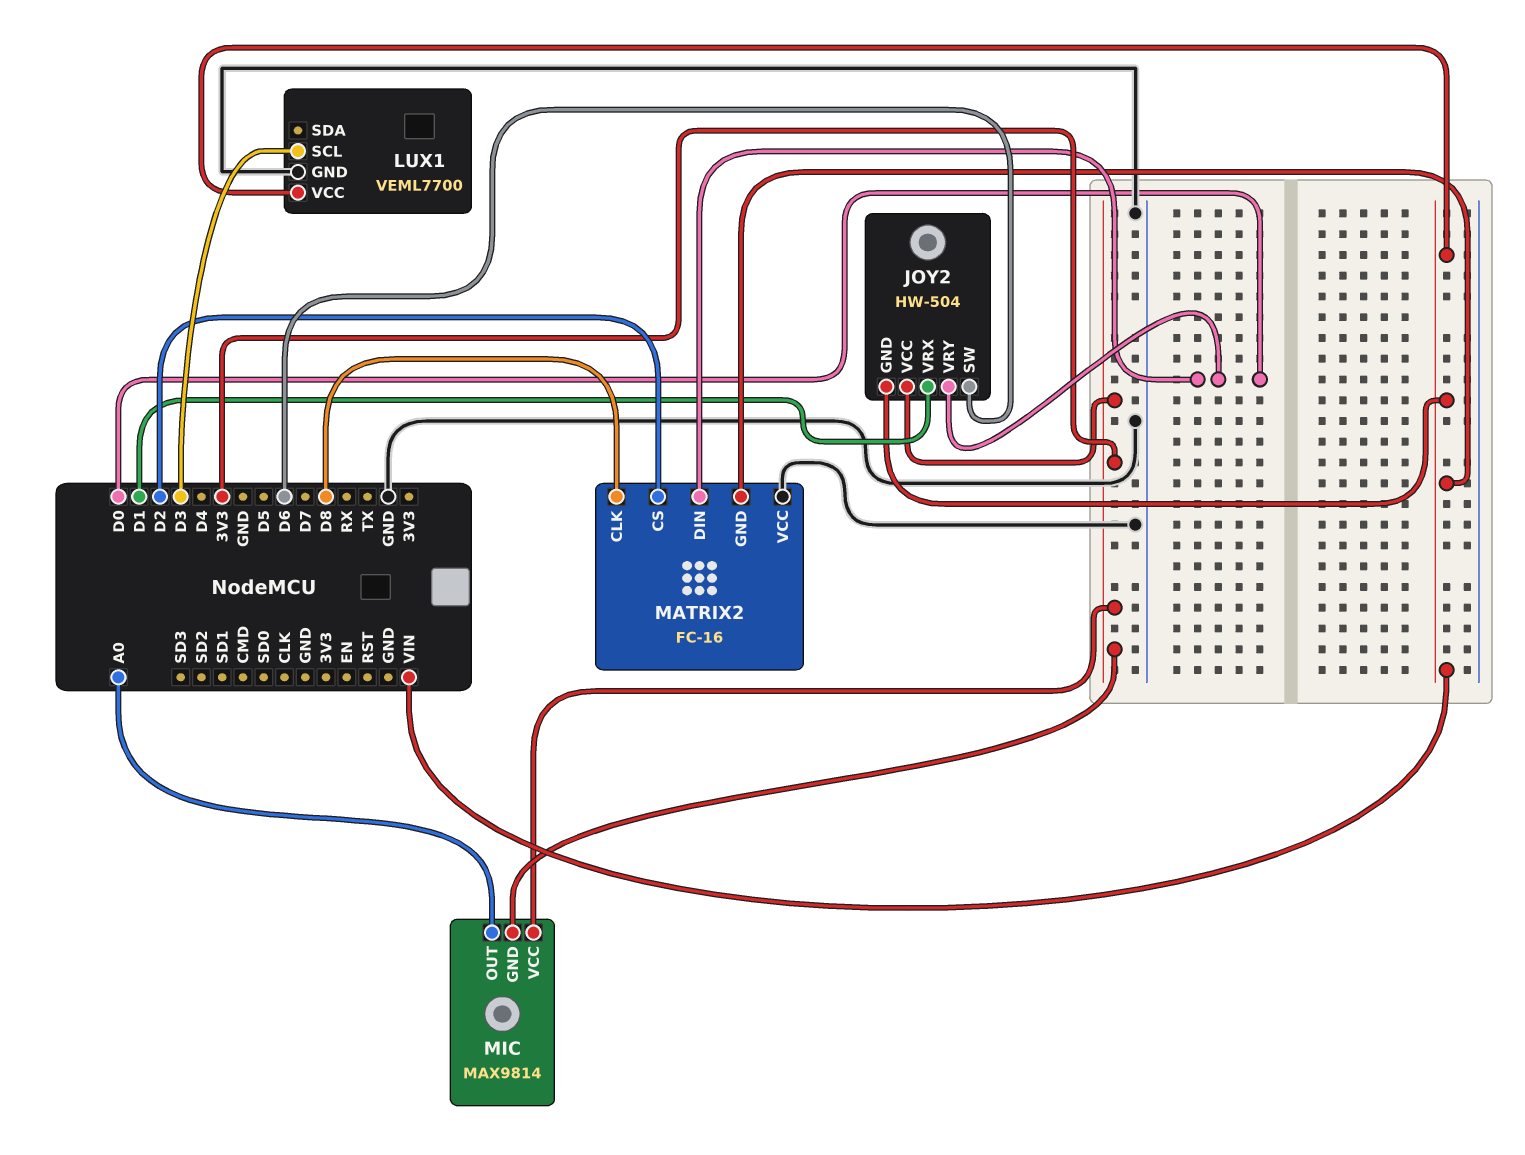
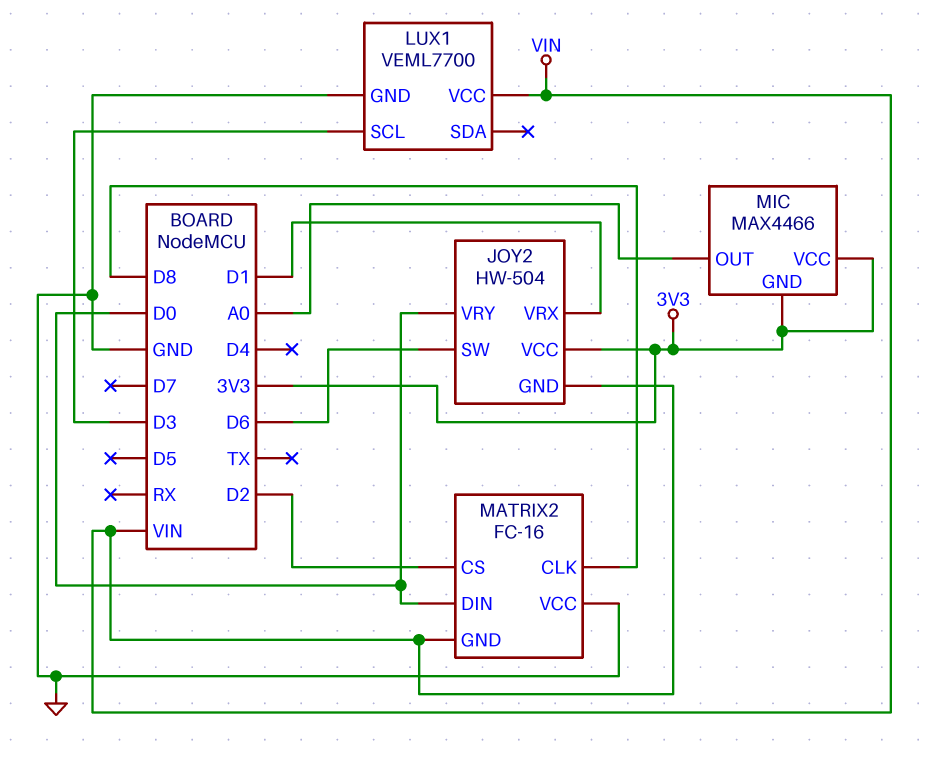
MIC: MAX9814 -> MAX4466

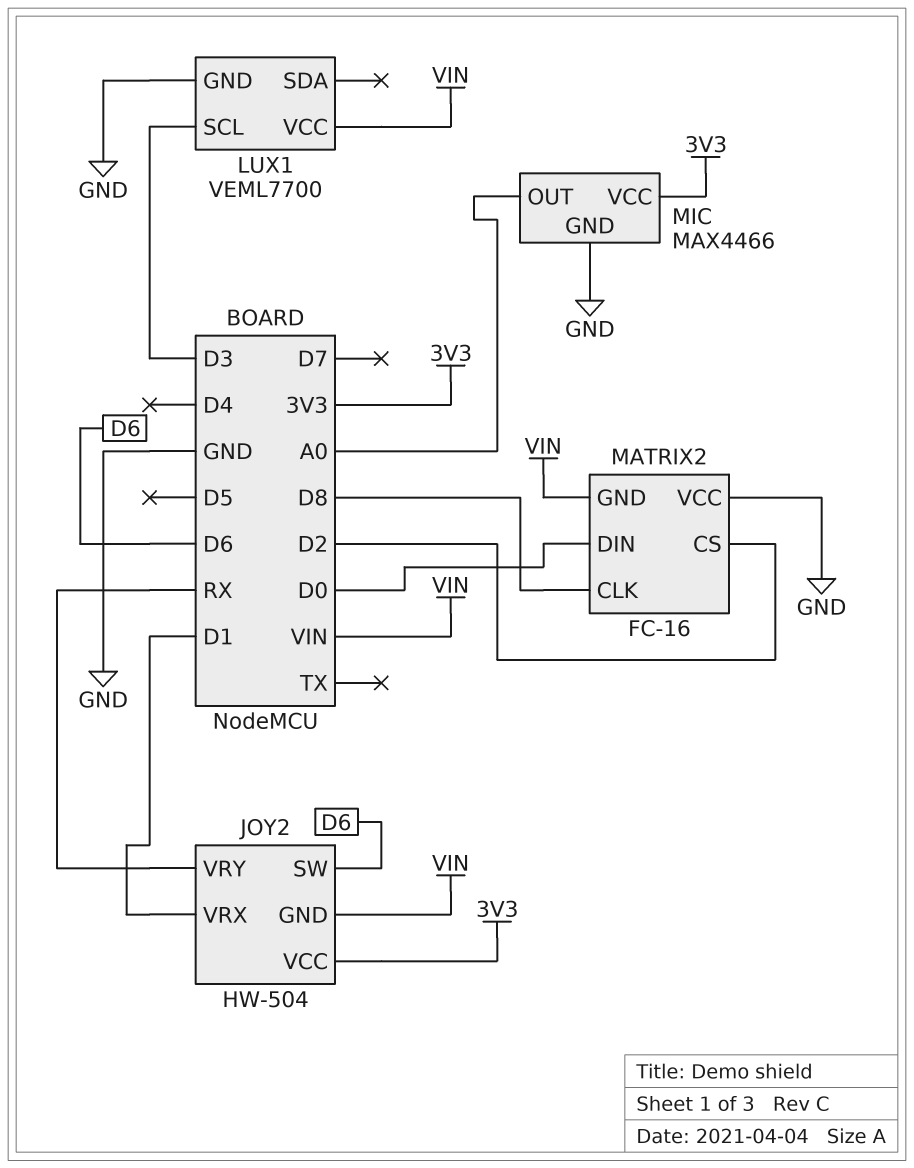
JOY2 pin VRY: D0 -> RX
MIC pin GND: 3V3 -> GND

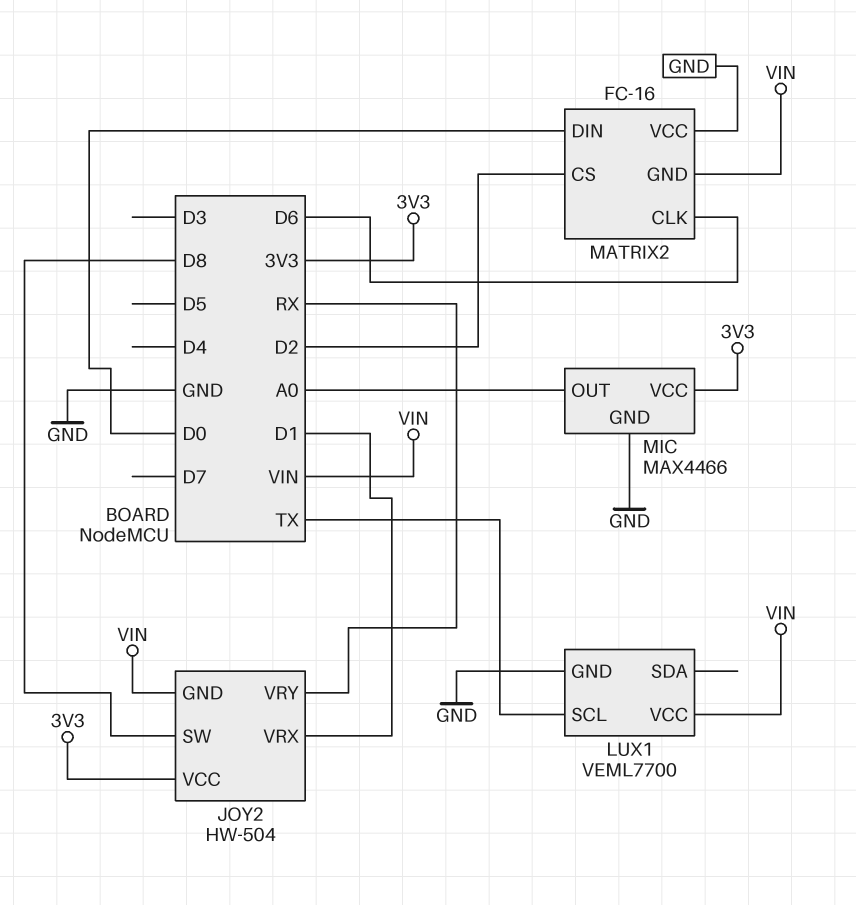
JOY2 pin SW: D6 -> D8
LUX1 pin SCL: D3 -> TX
MATRIX2 pin CLK: D8 -> D6

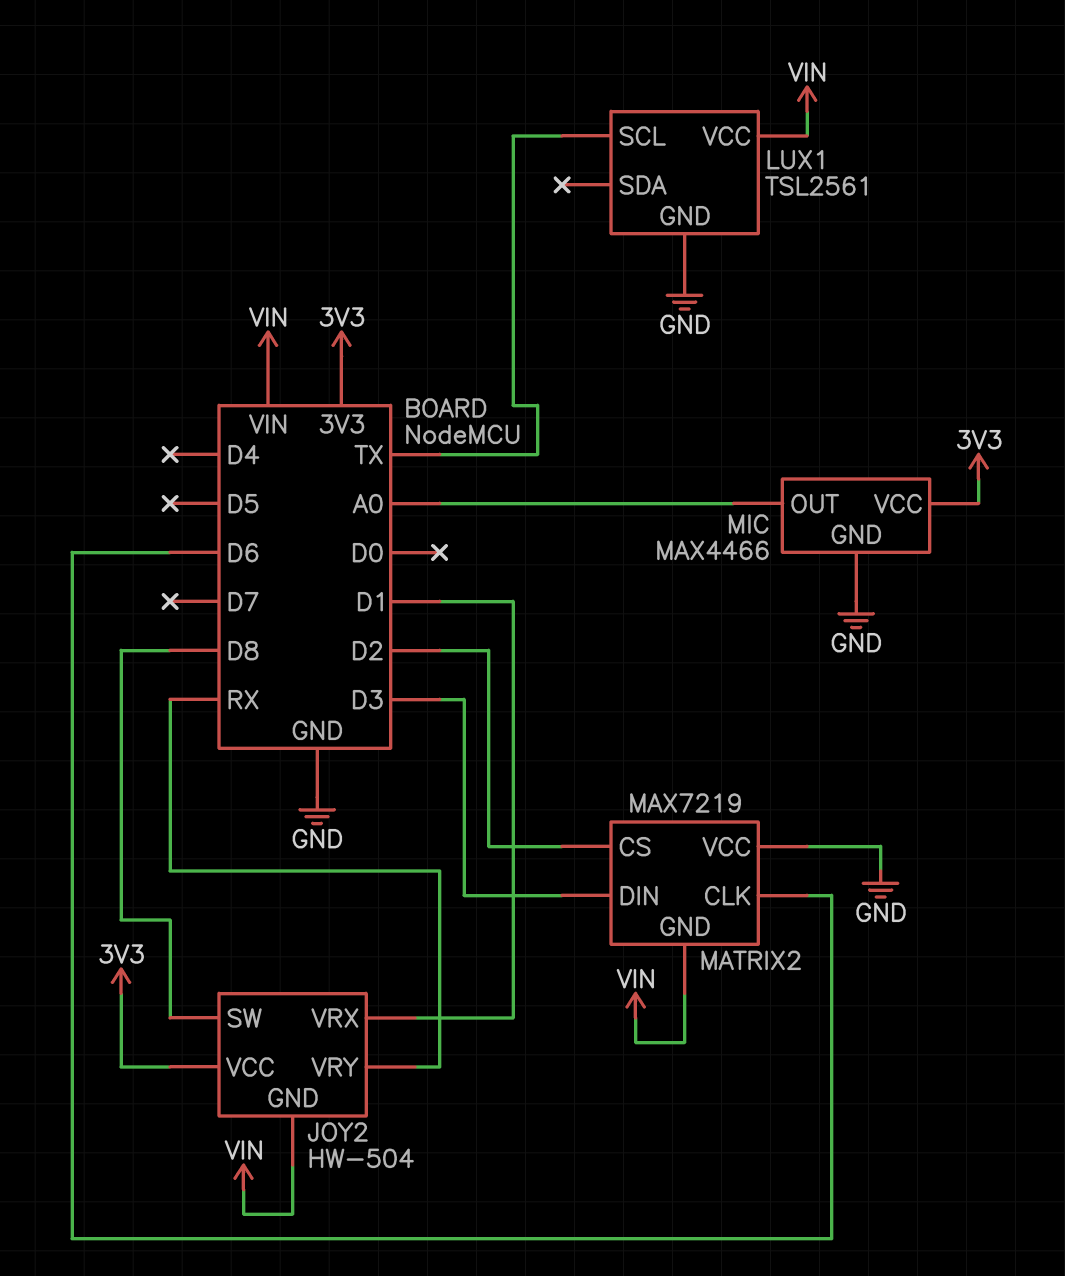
LUX1: VEML7700 -> TSL2561
MATRIX2: FC-16 -> MAX7219
MATRIX2 pin DIN: D0 -> D3

